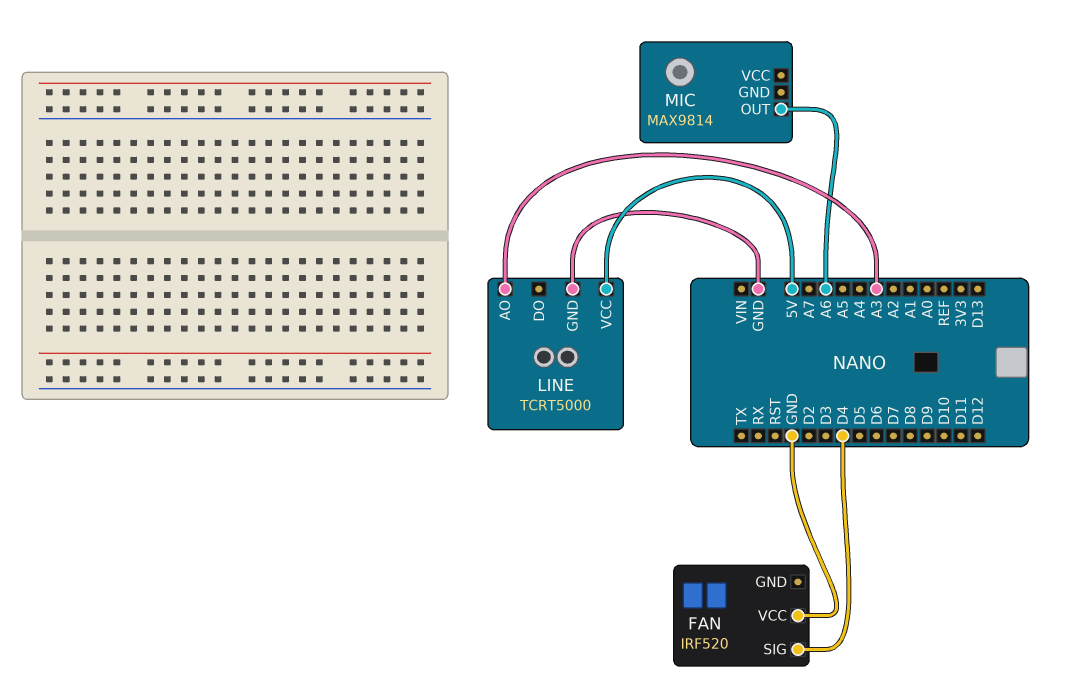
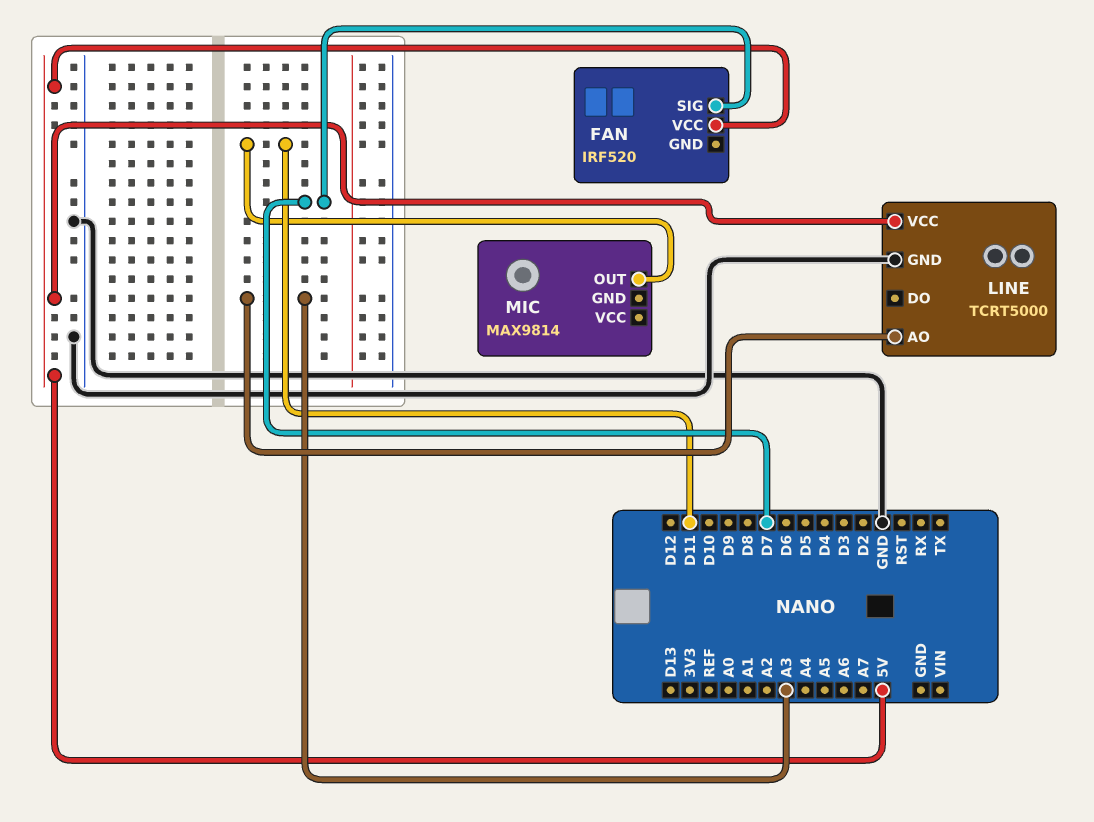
FAN pin SIG: D4 -> D7
FAN pin VCC: GND -> 5V
MIC pin OUT: A6 -> D11

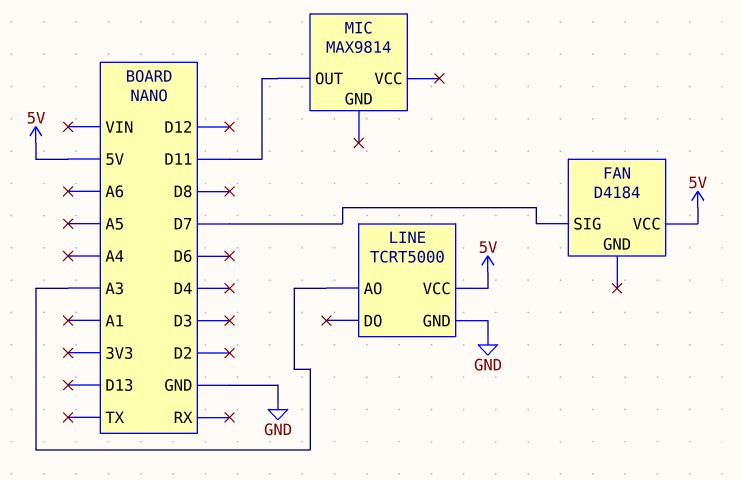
FAN: IRF520 -> D4184

